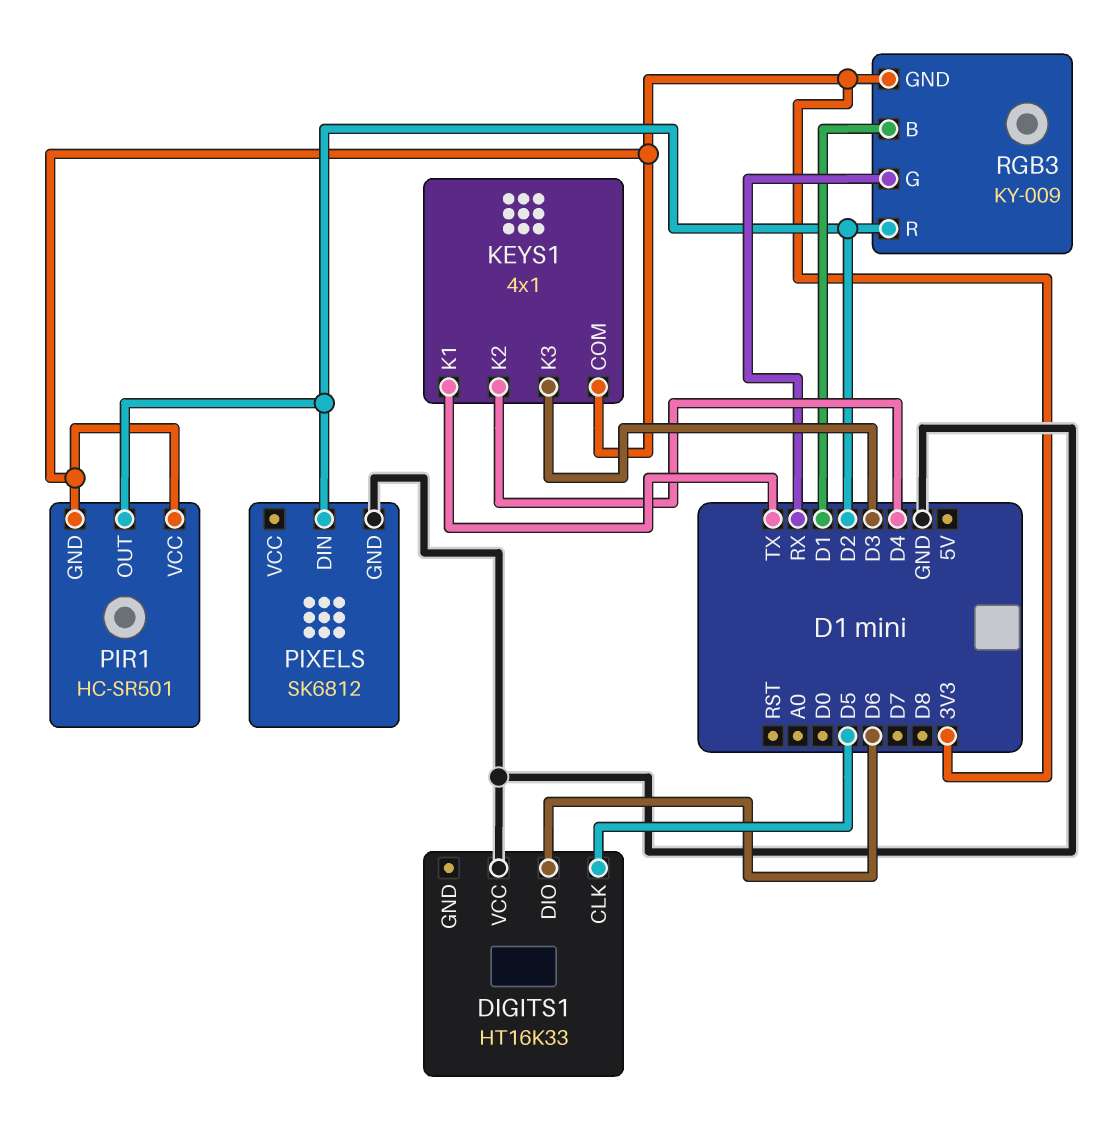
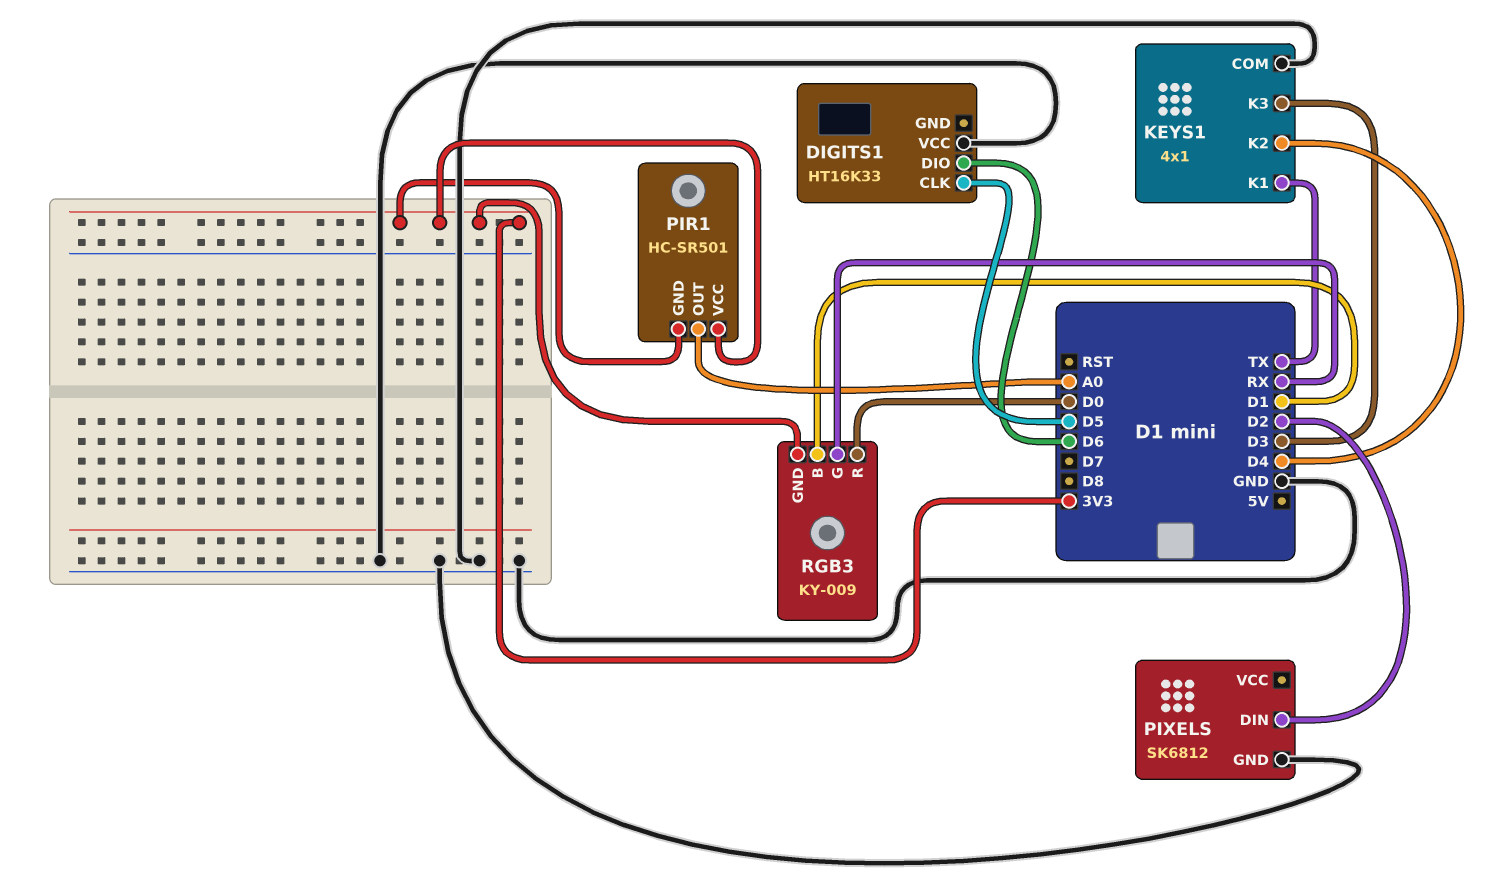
KEYS1 pin COM: 3V3 -> GND
PIR1 pin OUT: D2 -> A0
RGB3 pin R: D2 -> D0

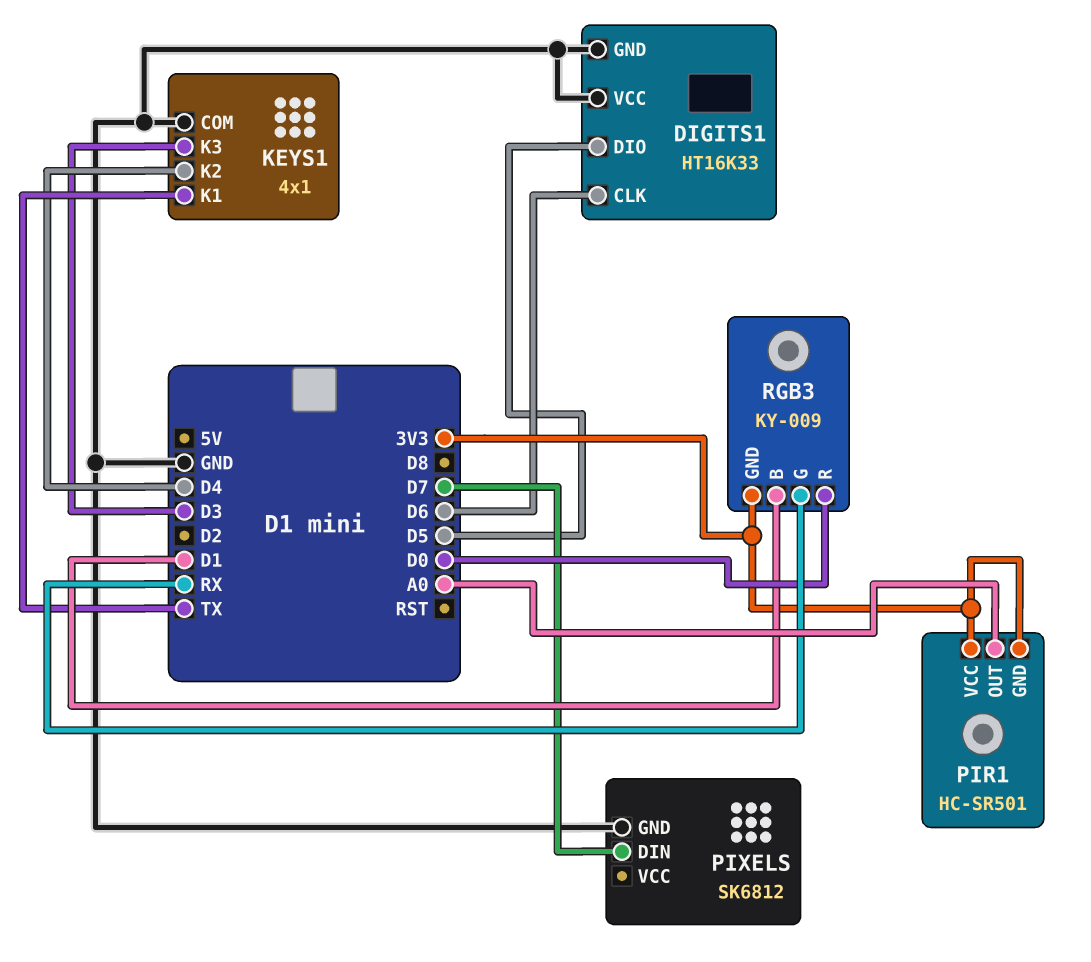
DIGITS1 pin CLK: D5 -> D6
DIGITS1 pin DIO: D6 -> D5
DIGITS1 pin GND: none -> GND
PIXELS pin DIN: D2 -> D7

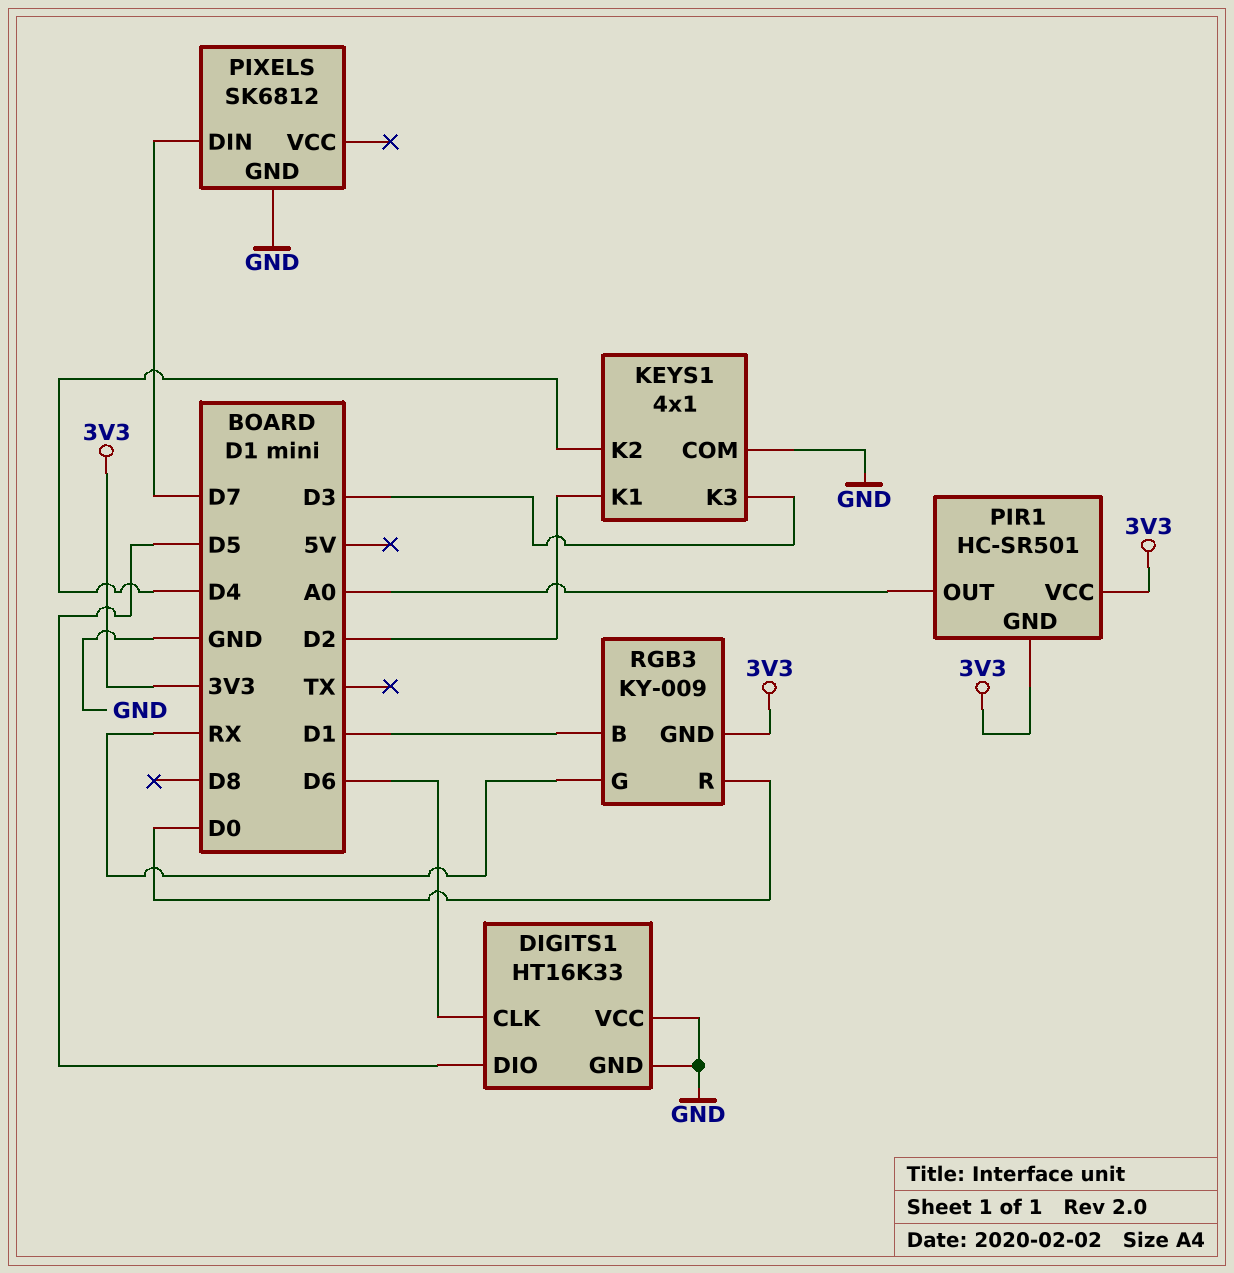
KEYS1 pin K1: TX -> D2

